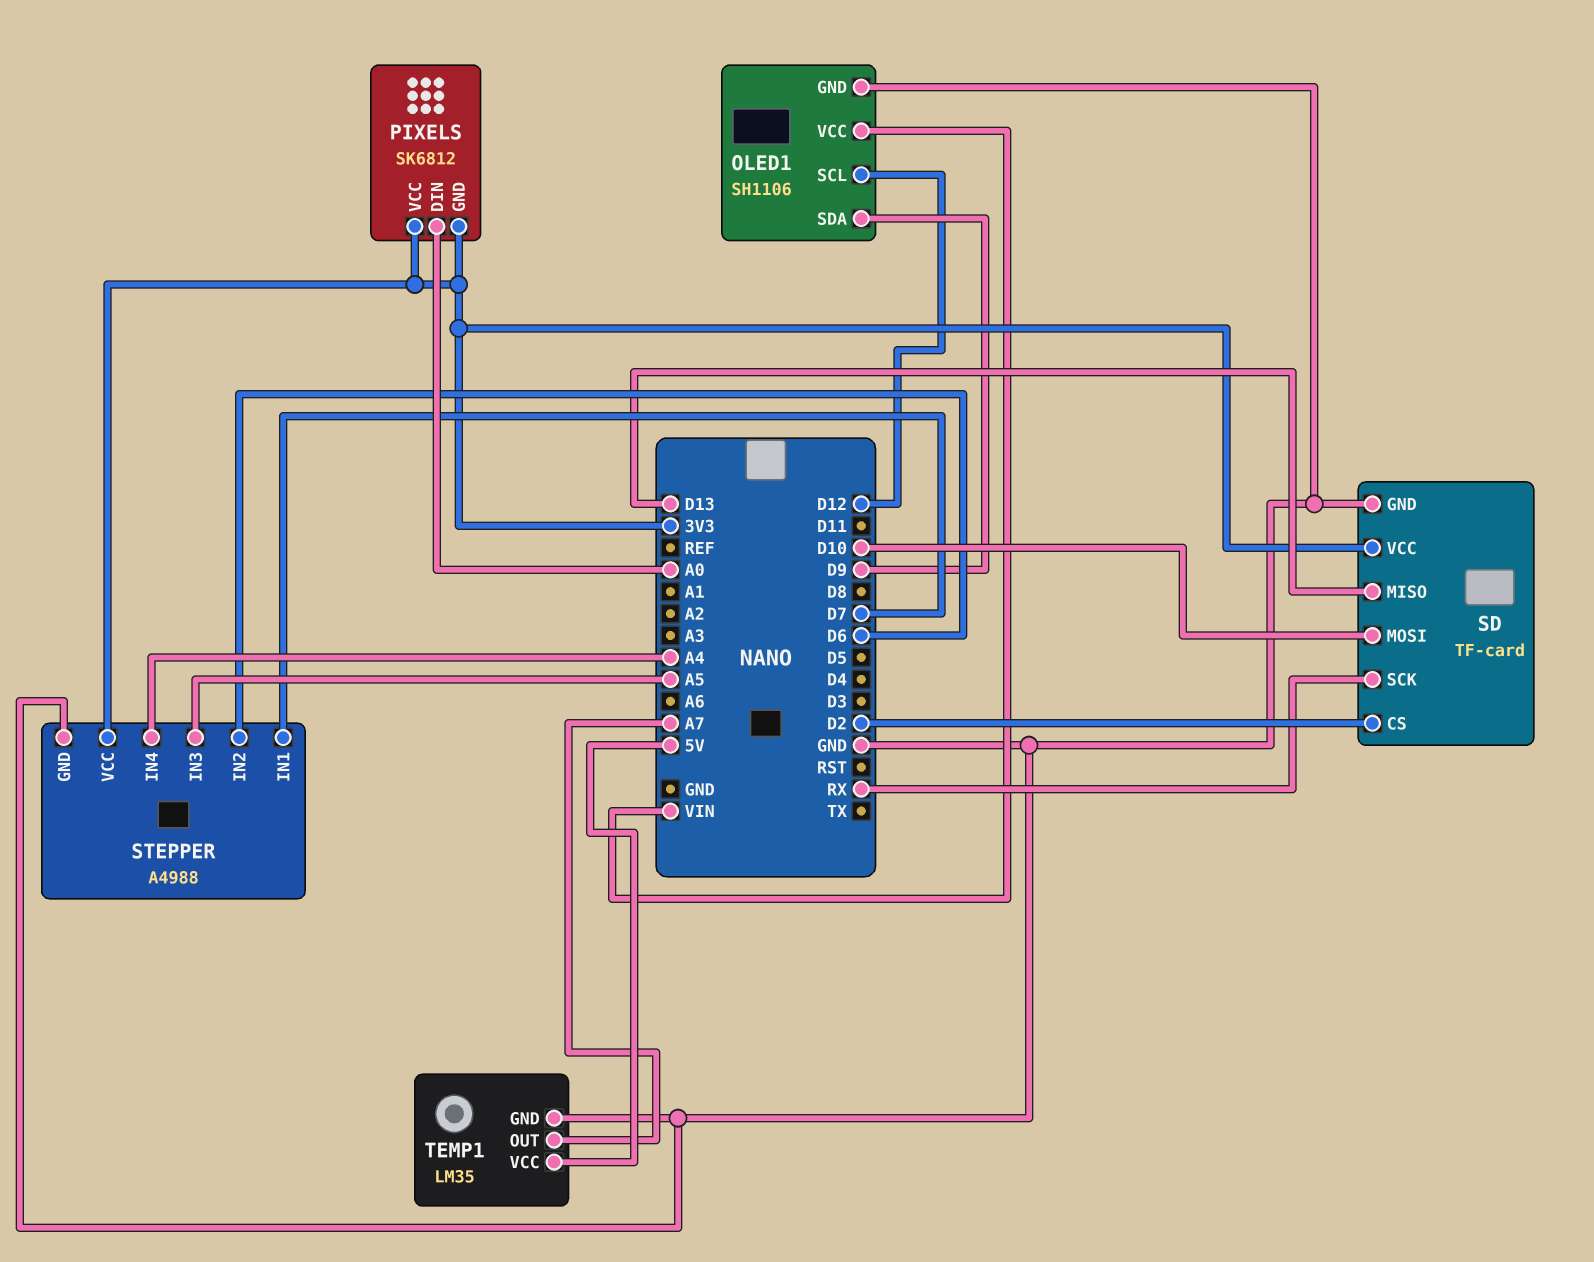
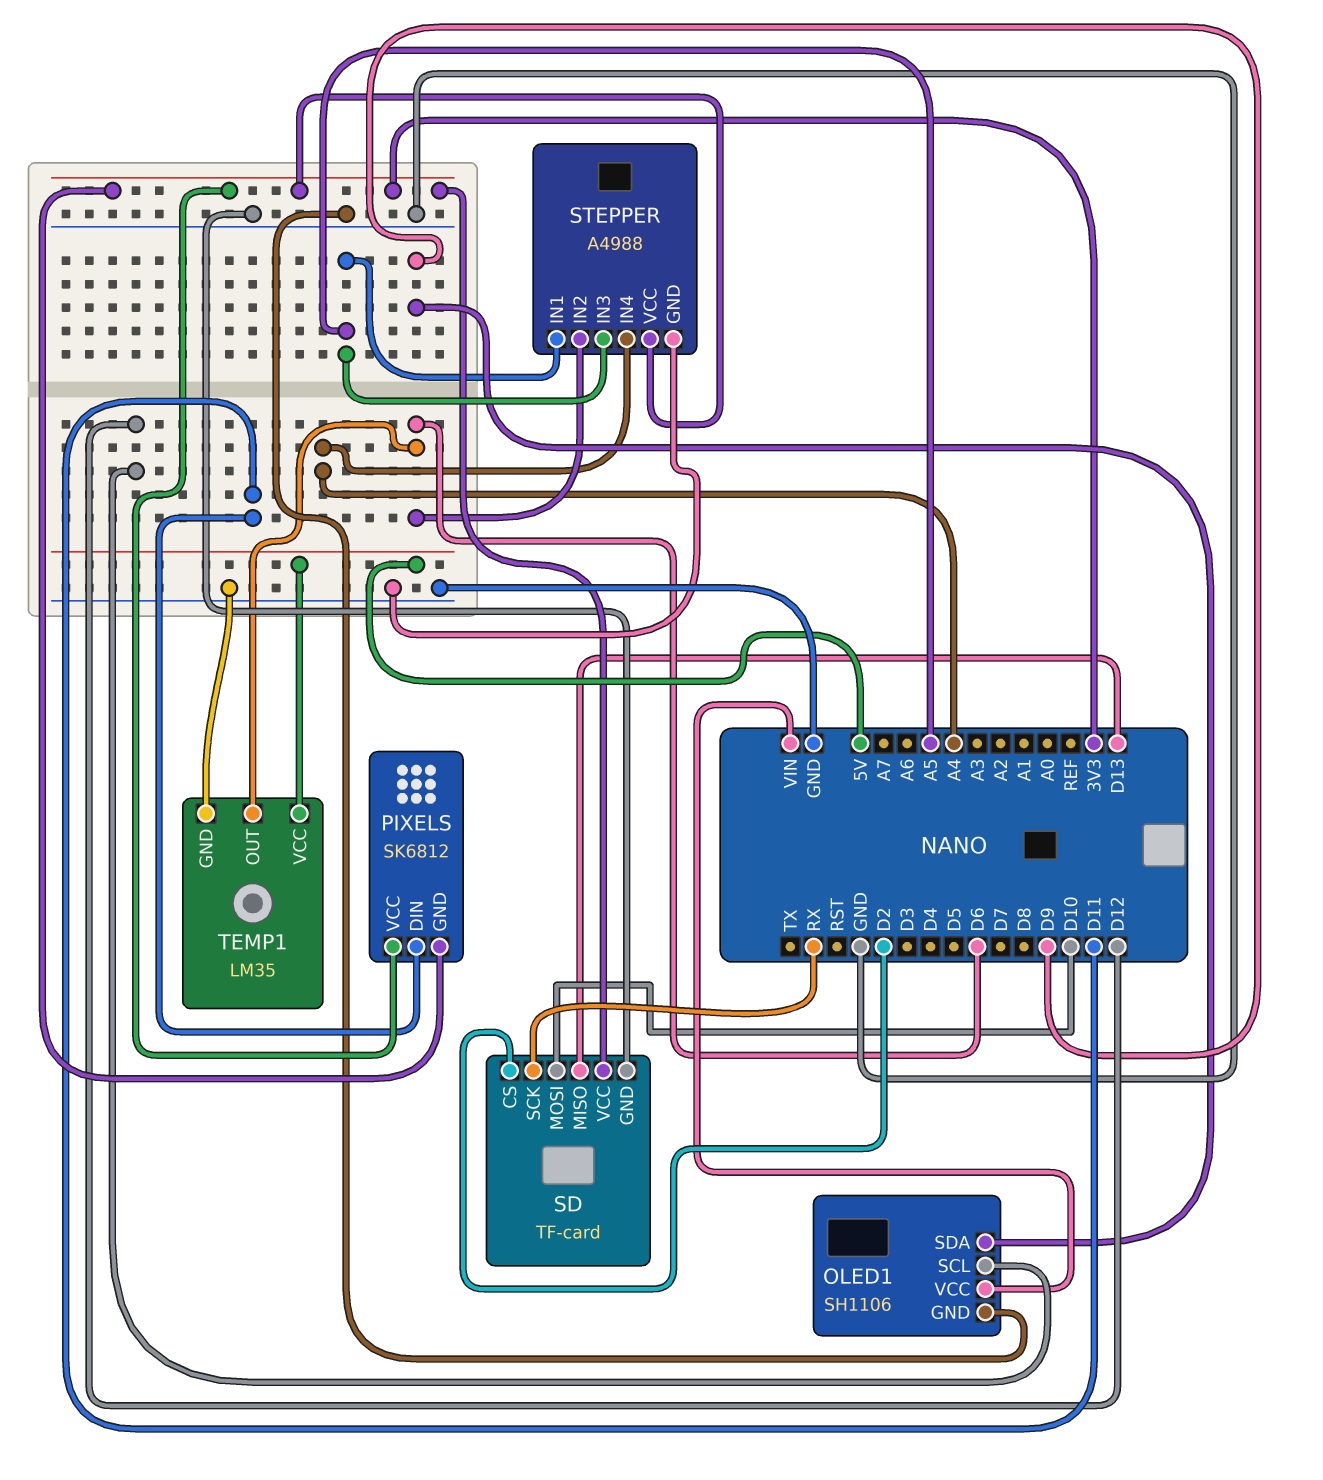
PIXELS pin DIN: A0 -> D11
STEPPER pin IN1: D7 -> A5
TEMP1 pin OUT: A7 -> D6

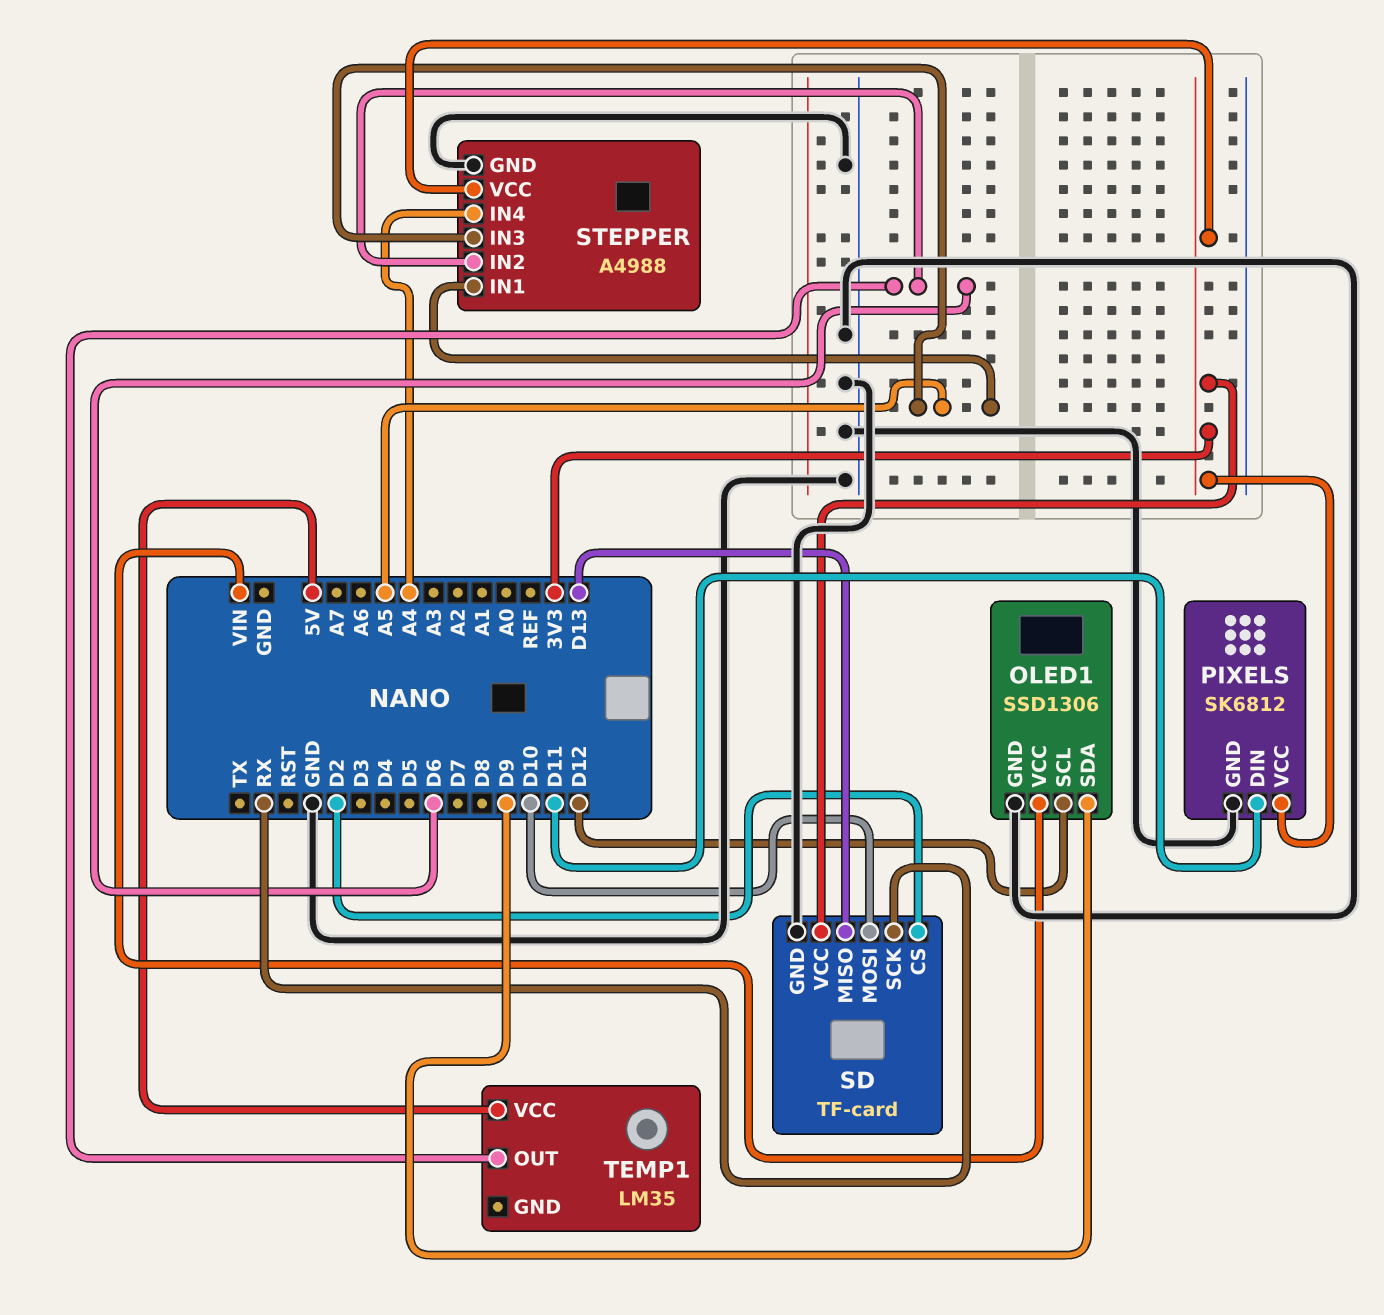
OLED1: SH1106 -> SSD1306
PIXELS pin GND: 3V3 -> GND
TEMP1 pin GND: GND -> none

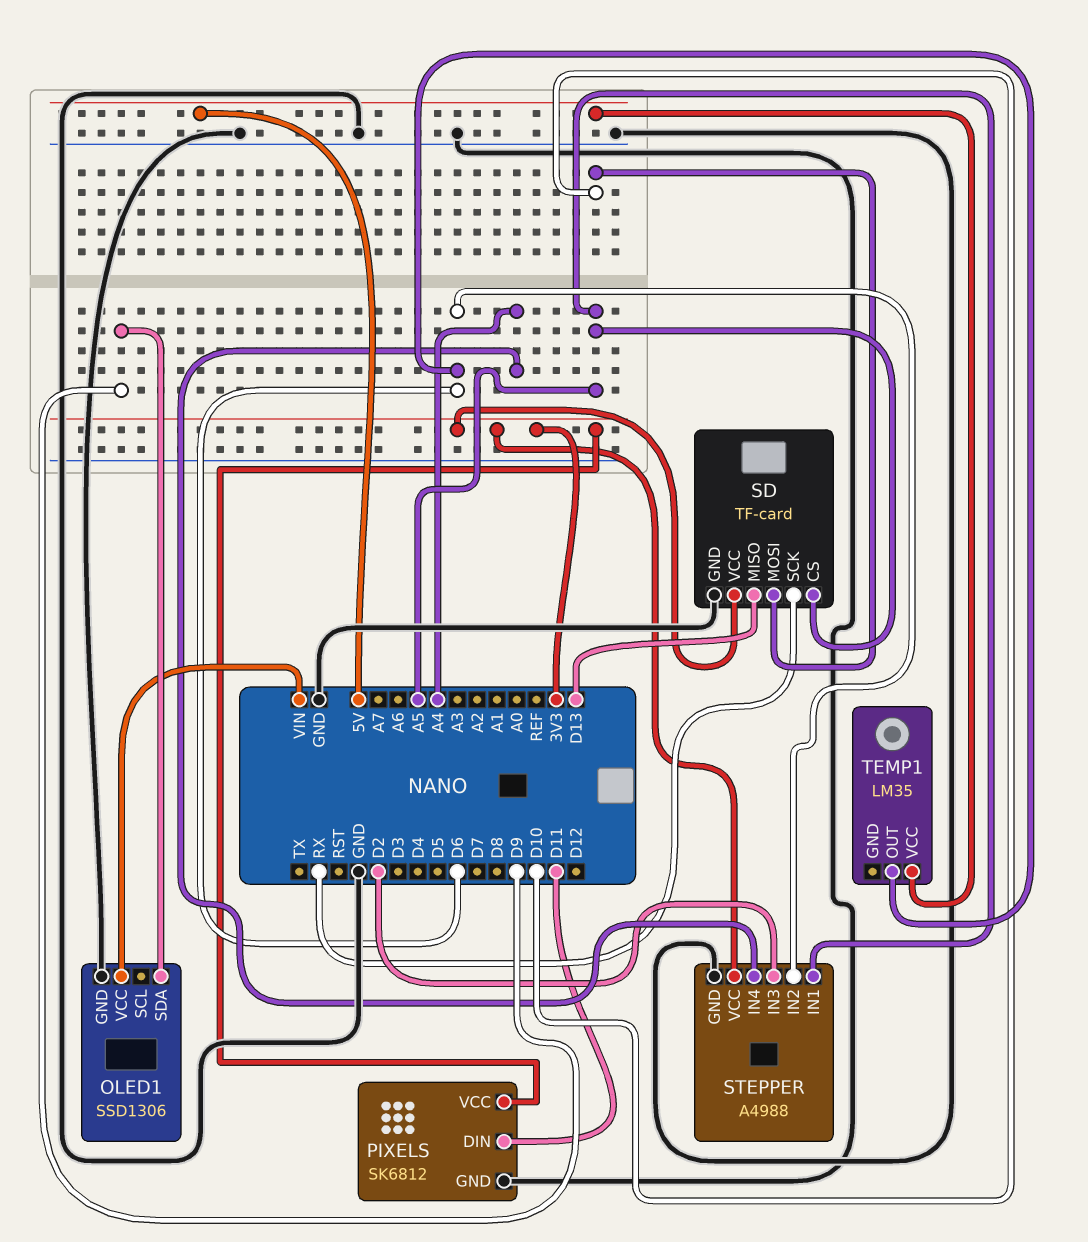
OLED1 pin SCL: D12 -> none
SD pin CS: D2 -> A5
STEPPER pin IN3: A5 -> D2

